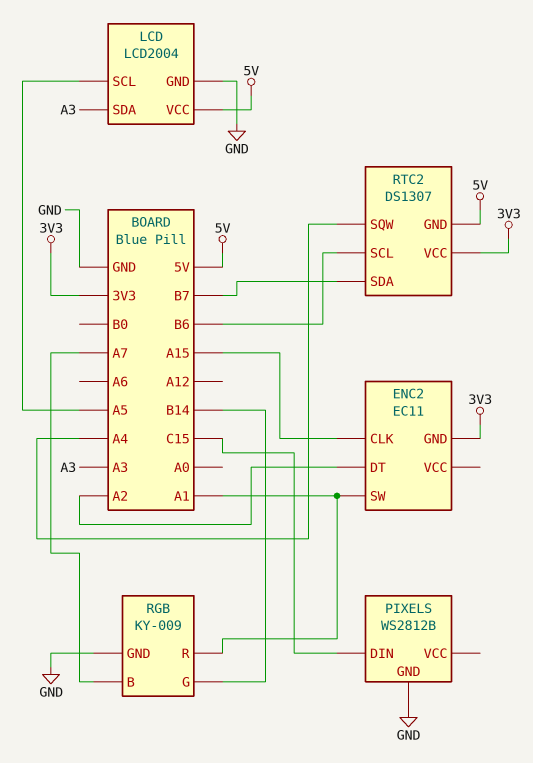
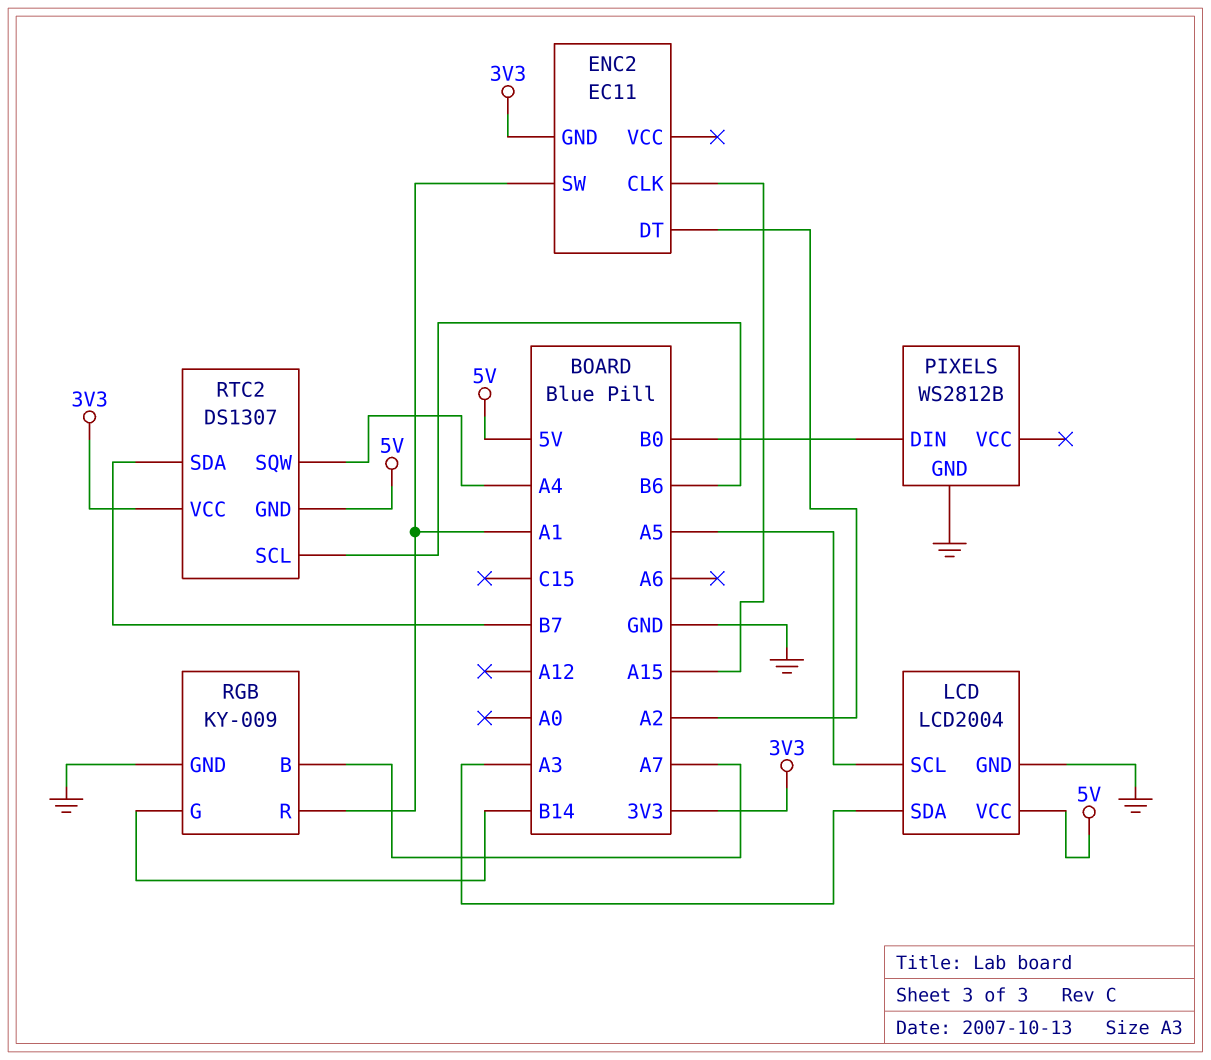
PIXELS pin DIN: C15 -> B0

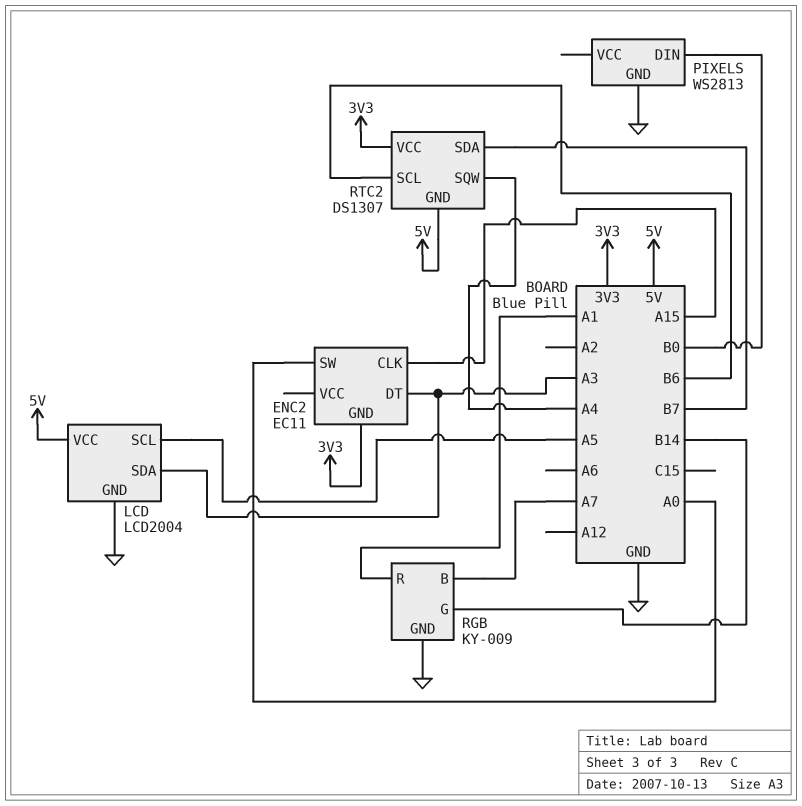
ENC2 pin DT: A2 -> A3
ENC2 pin SW: A1 -> A0
PIXELS: WS2812B -> WS2813

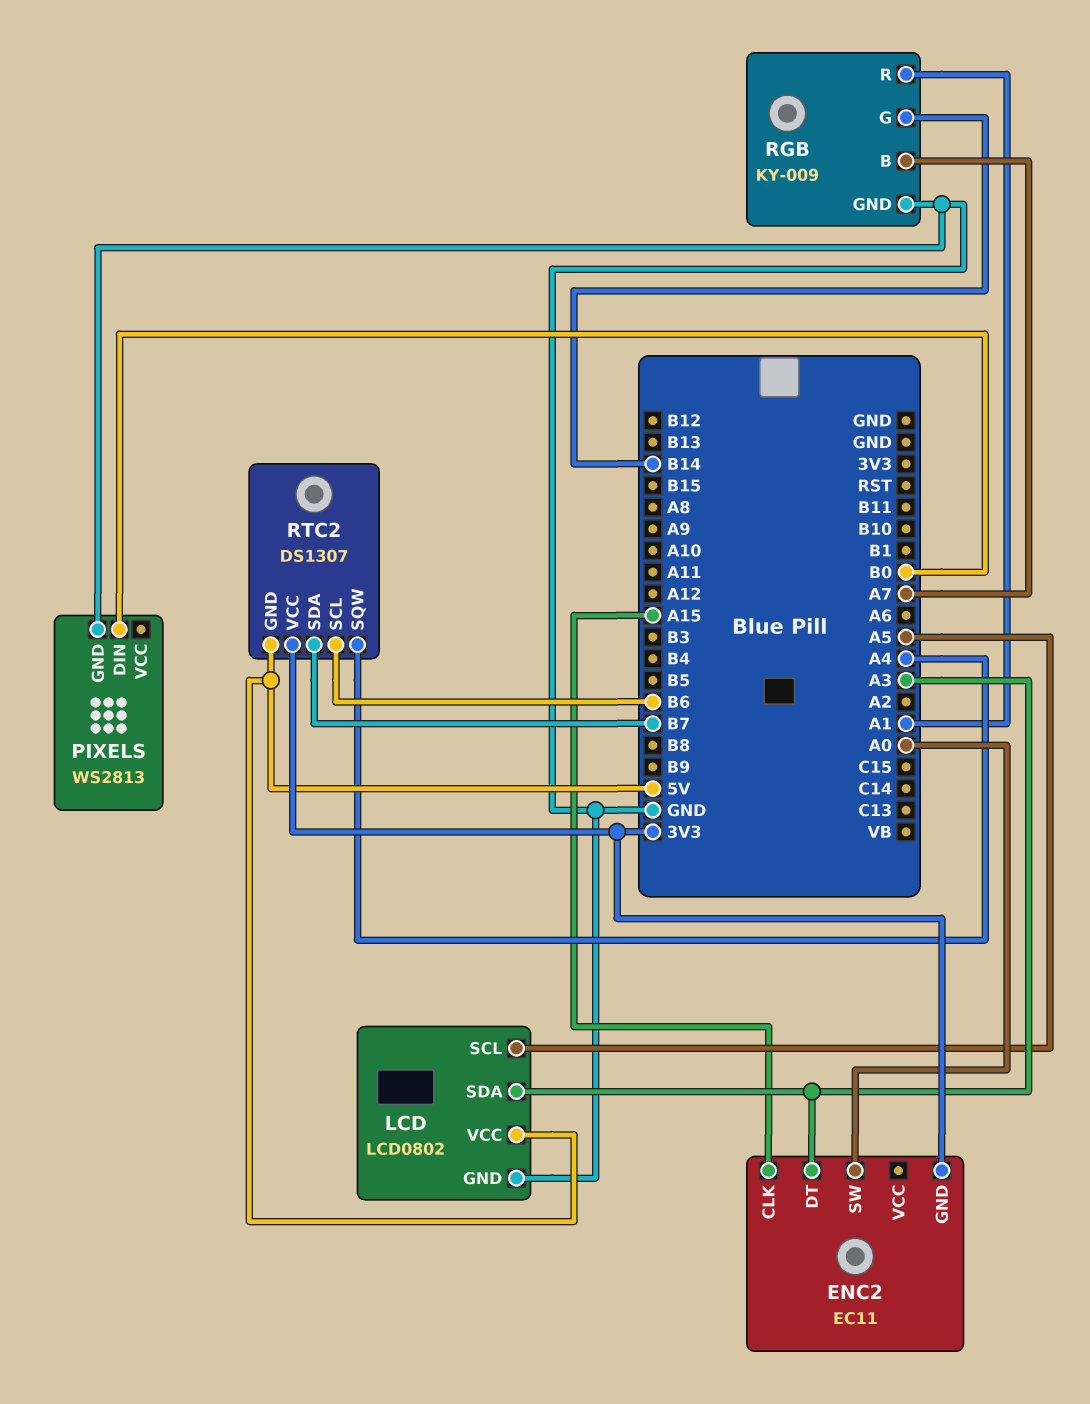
LCD: LCD2004 -> LCD0802

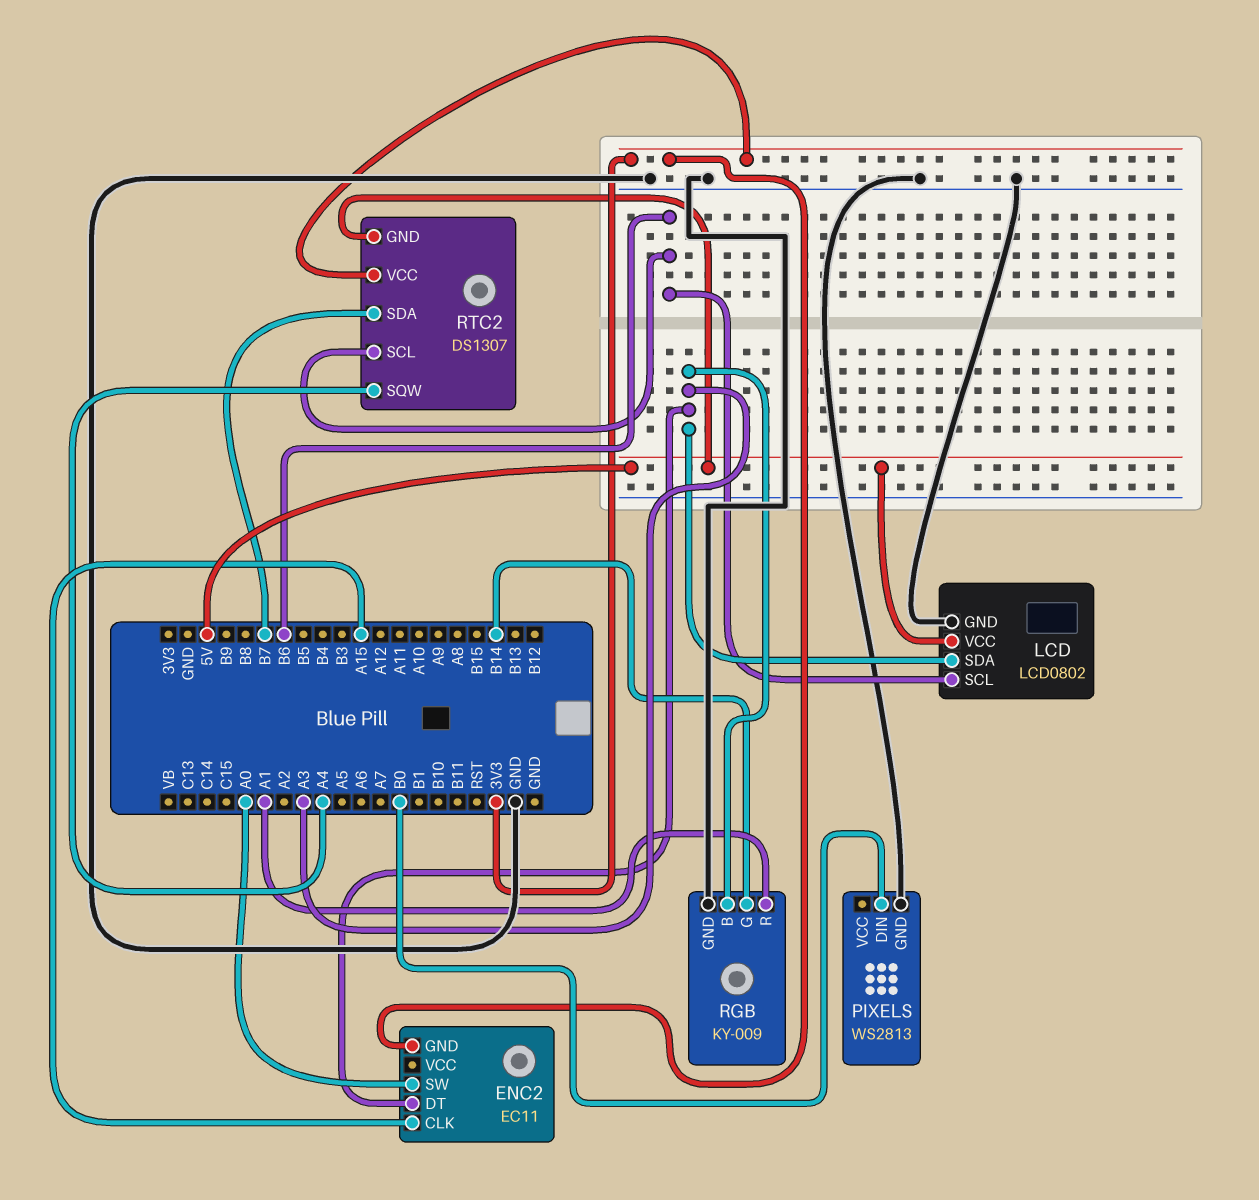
LCD pin SCL: A5 -> B6
RGB pin B: A7 -> A3

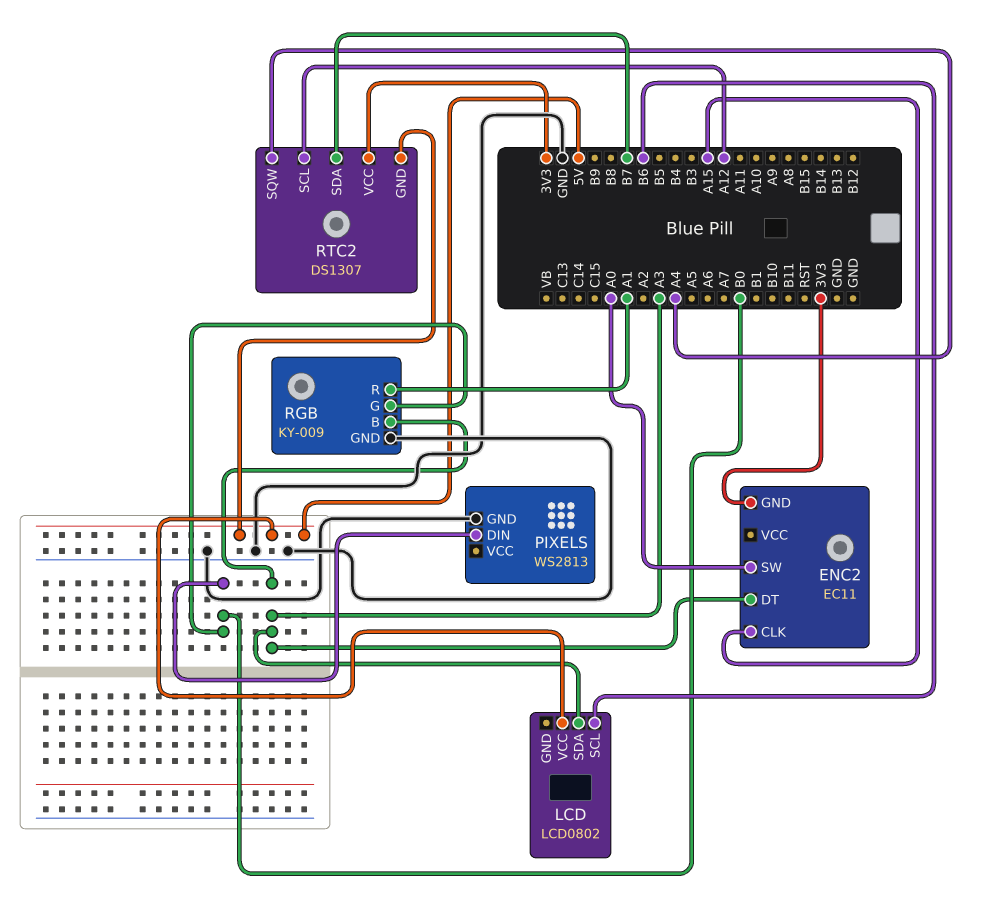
LCD pin GND: GND -> none
RGB pin G: B14 -> B0
RTC2 pin SCL: B6 -> A12

